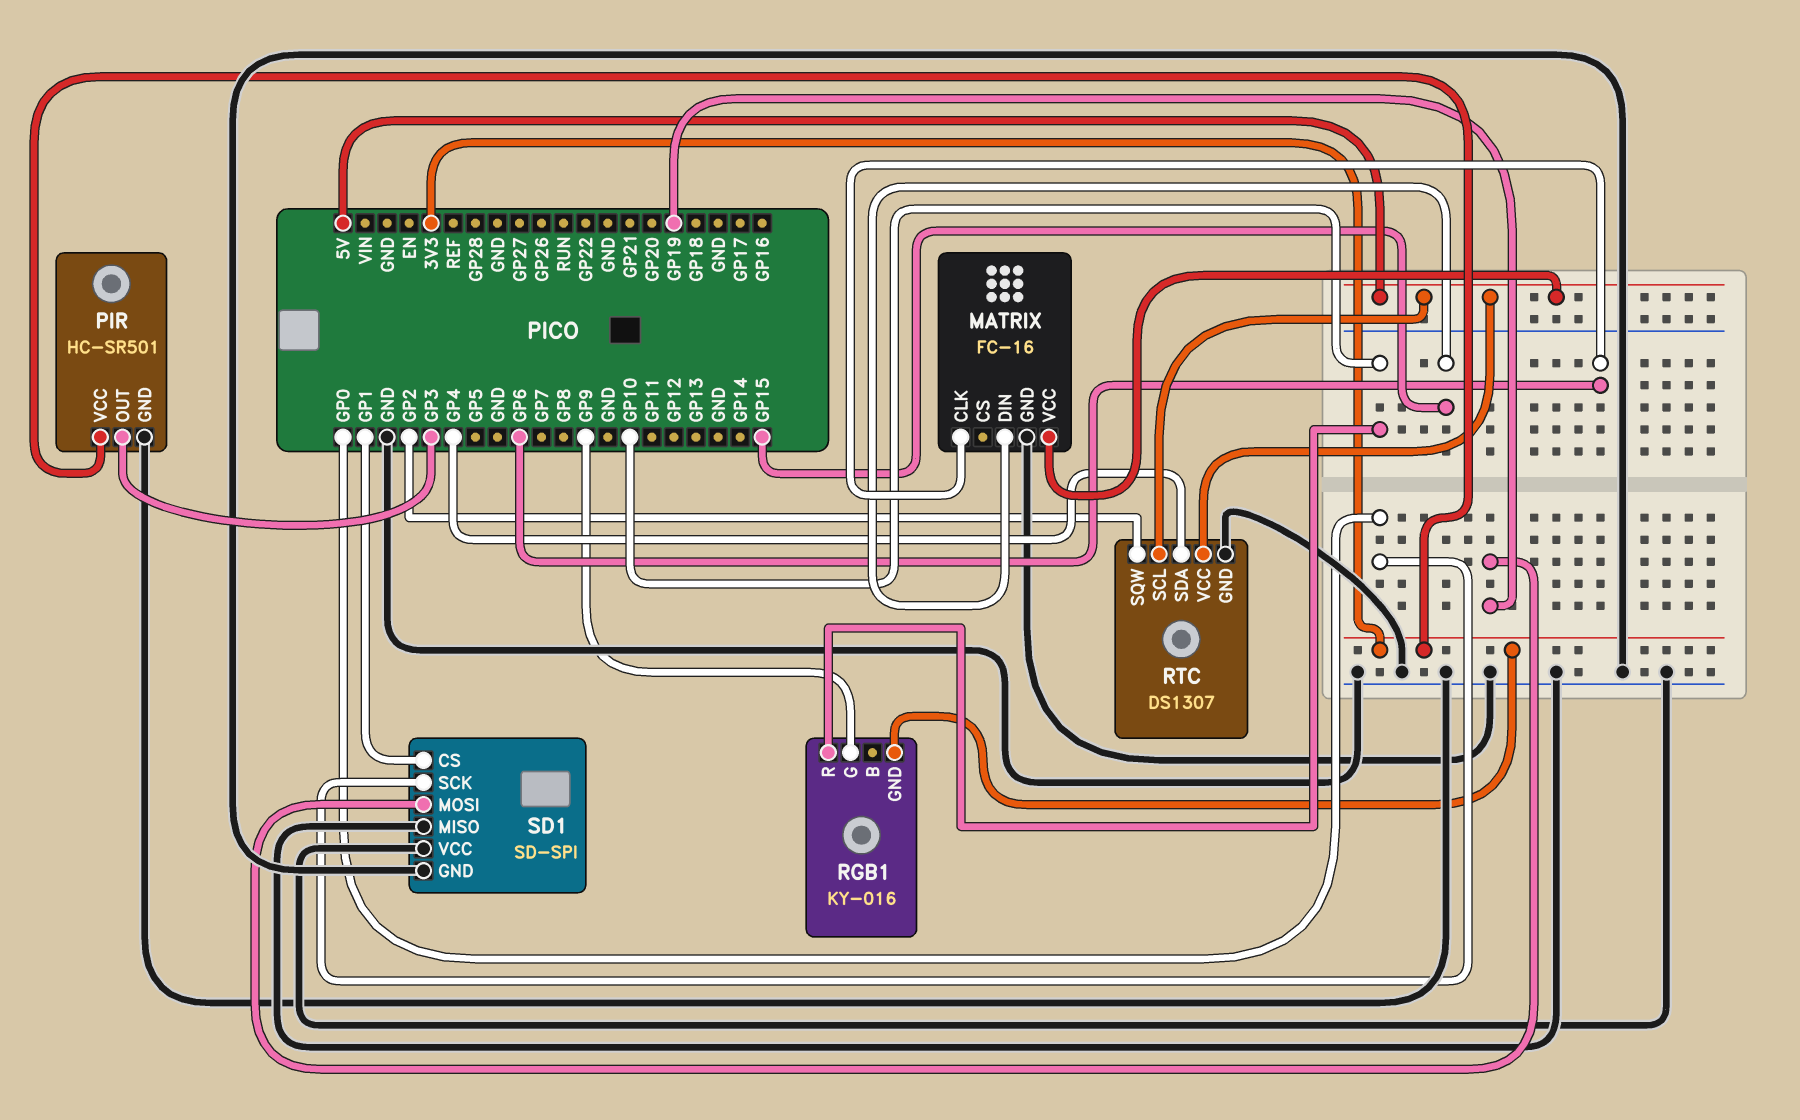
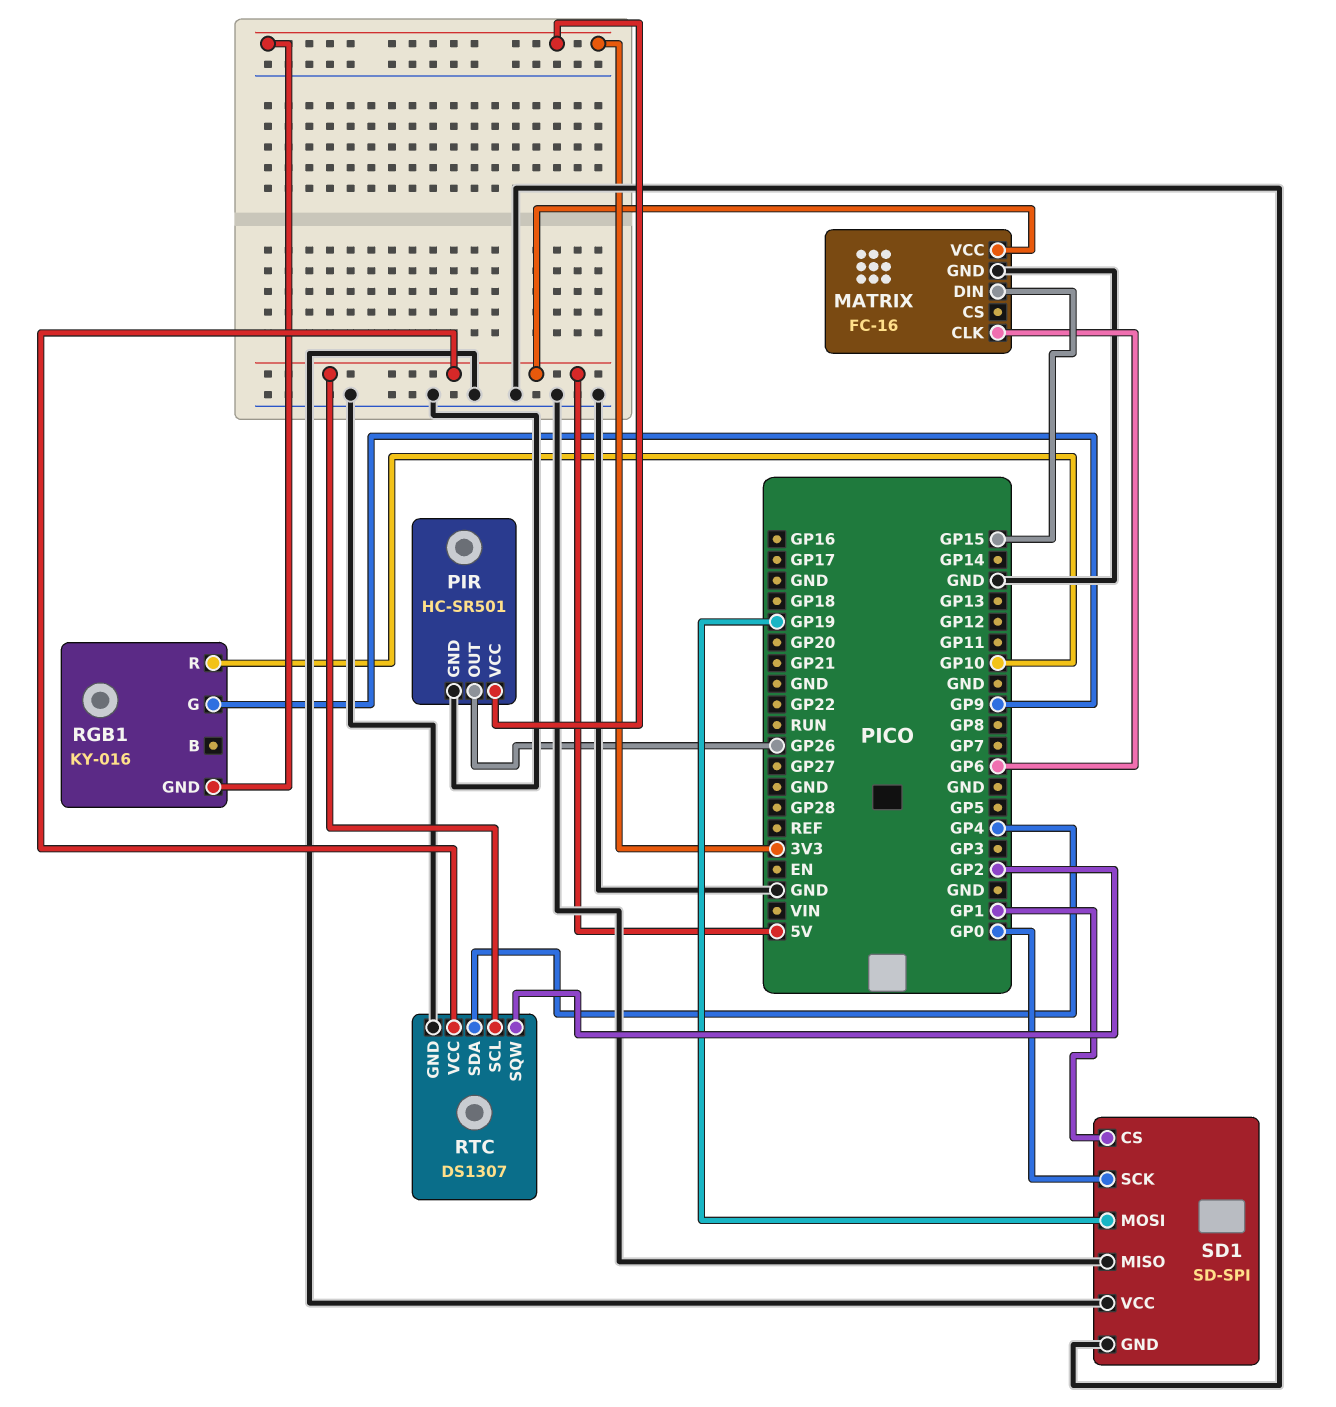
PIR pin OUT: GP3 -> GP26

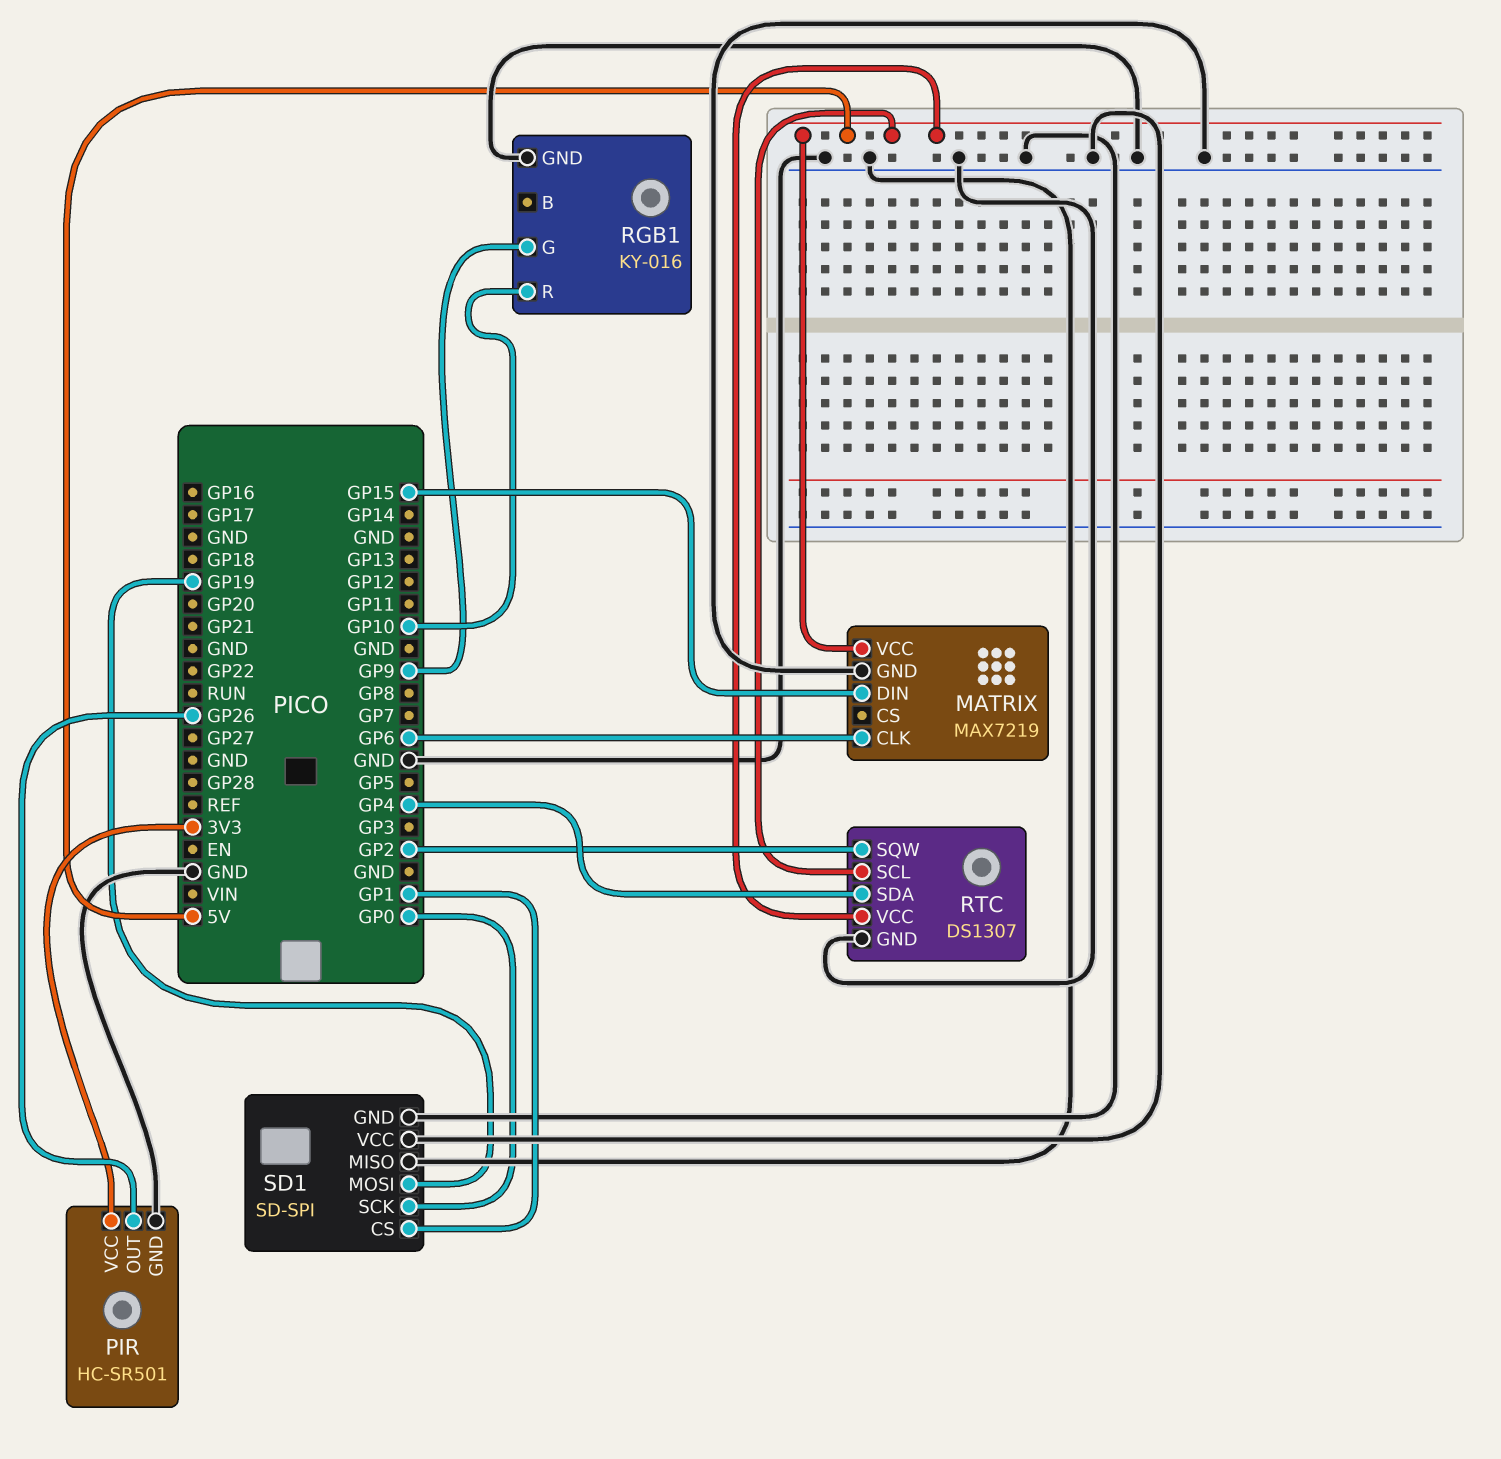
MATRIX: FC-16 -> MAX7219
RGB1 pin GND: 3V3 -> GND

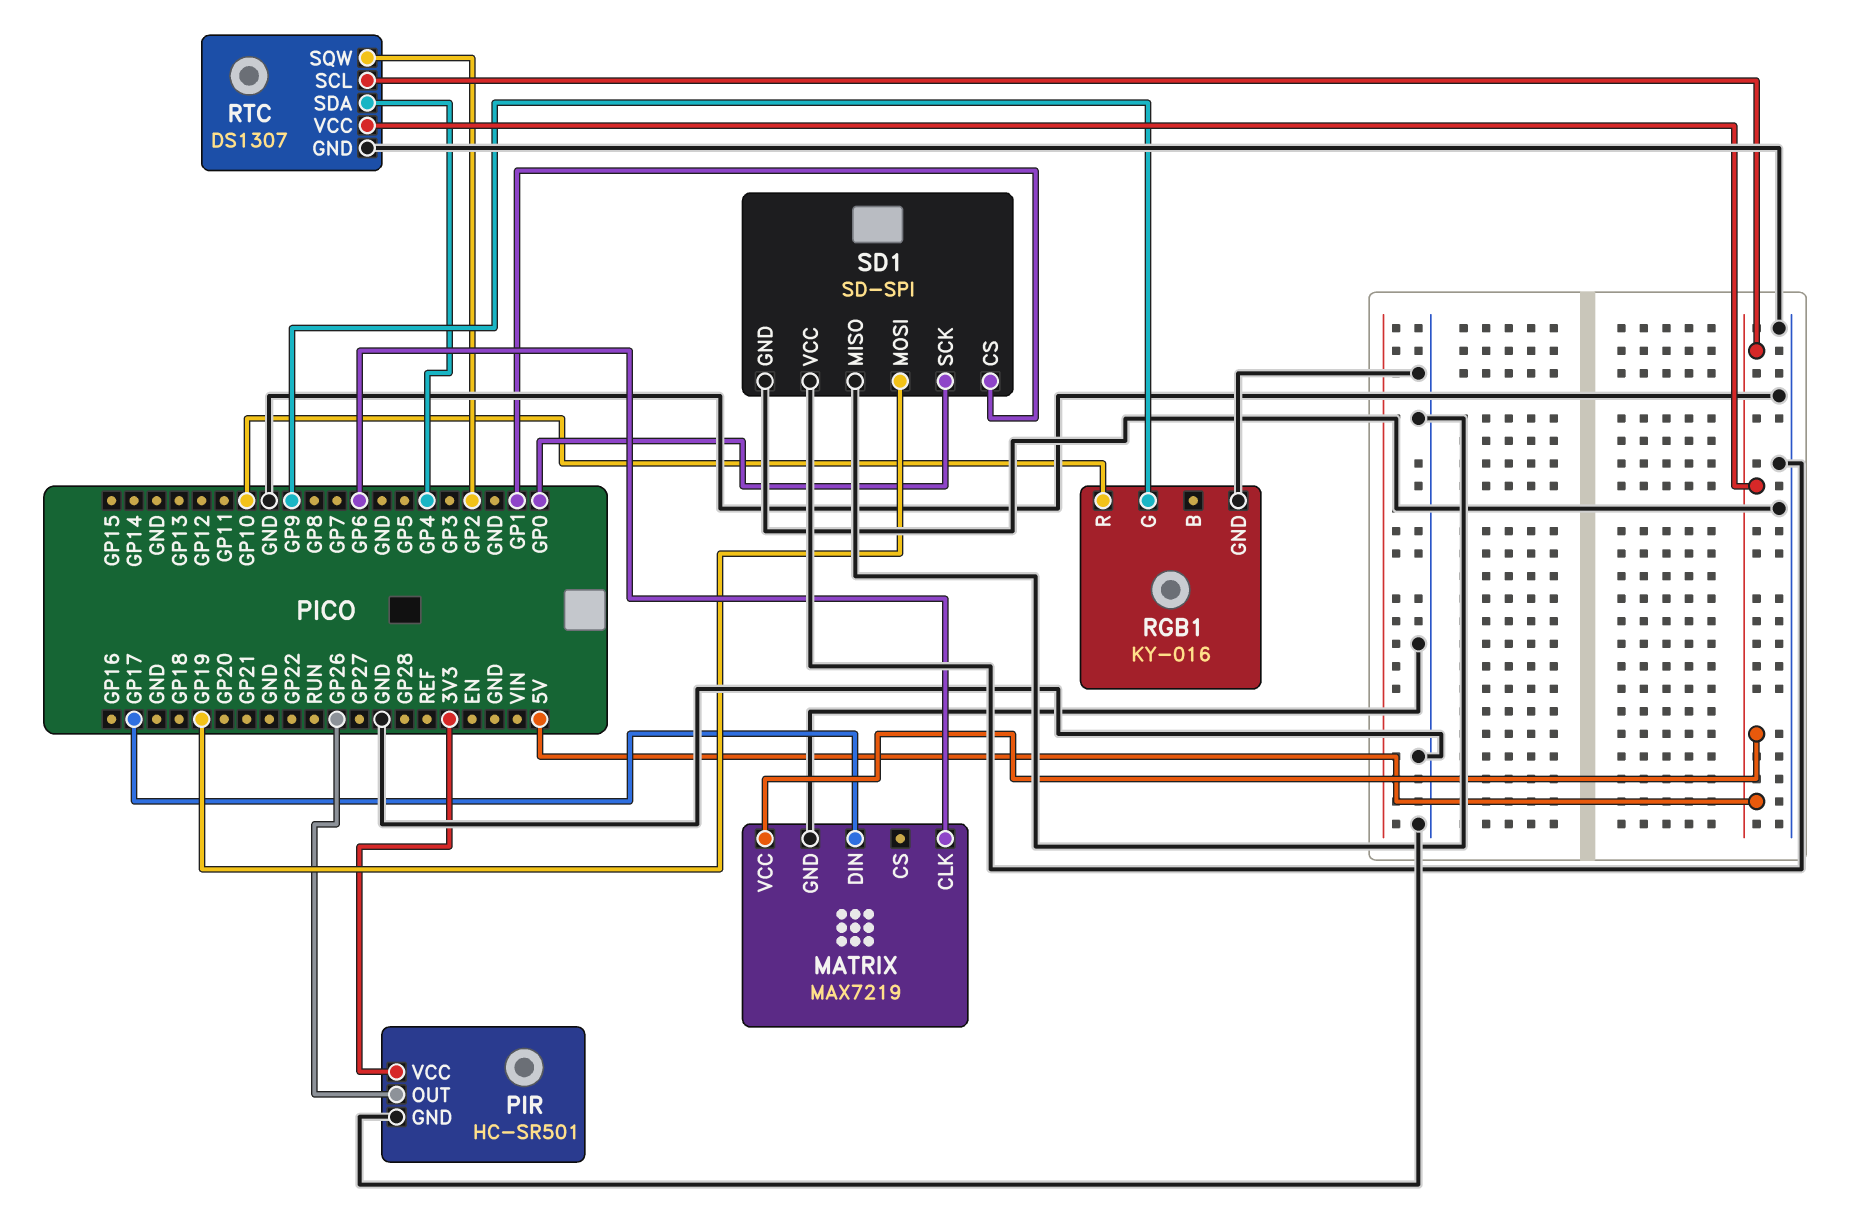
MATRIX pin DIN: GP15 -> GP17

